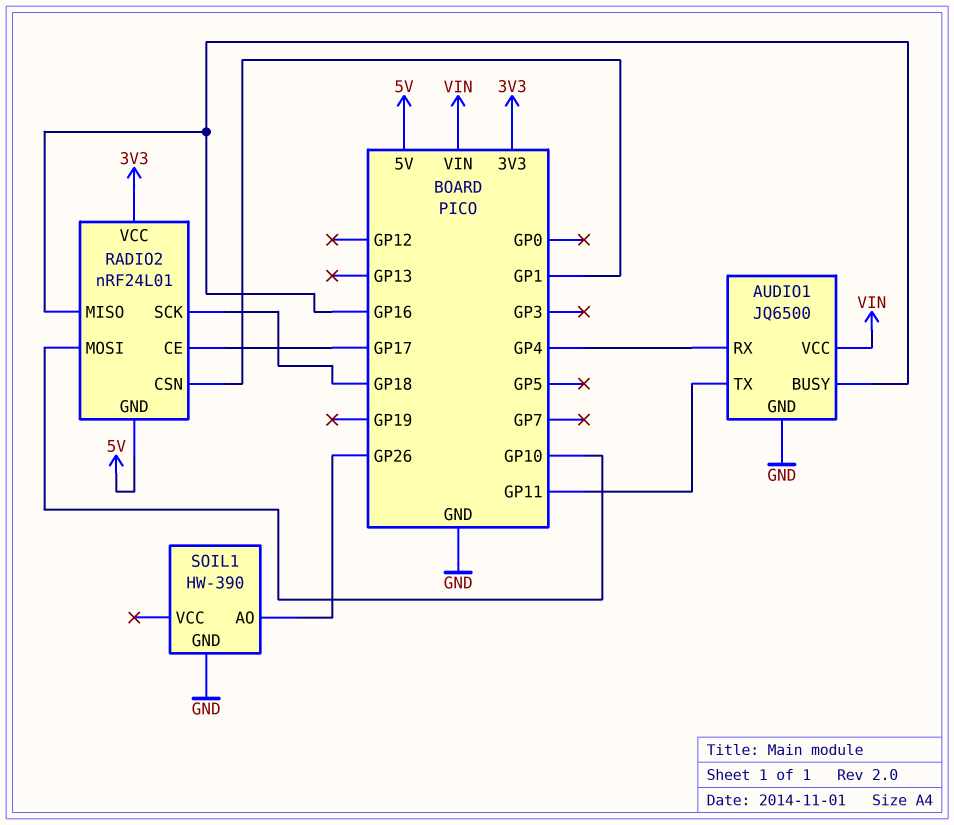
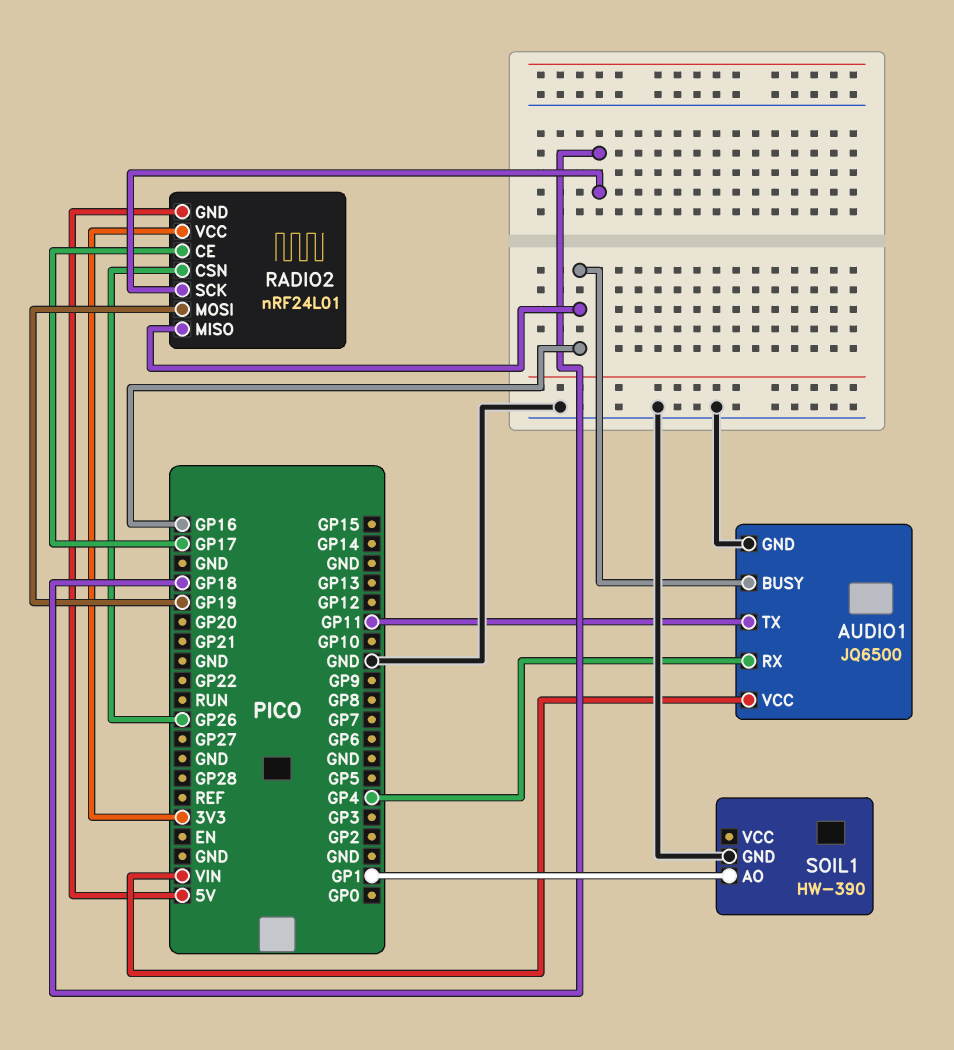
RADIO2 pin CSN: GP1 -> GP26
RADIO2 pin MOSI: GP10 -> GP19
SOIL1 pin AO: GP26 -> GP1

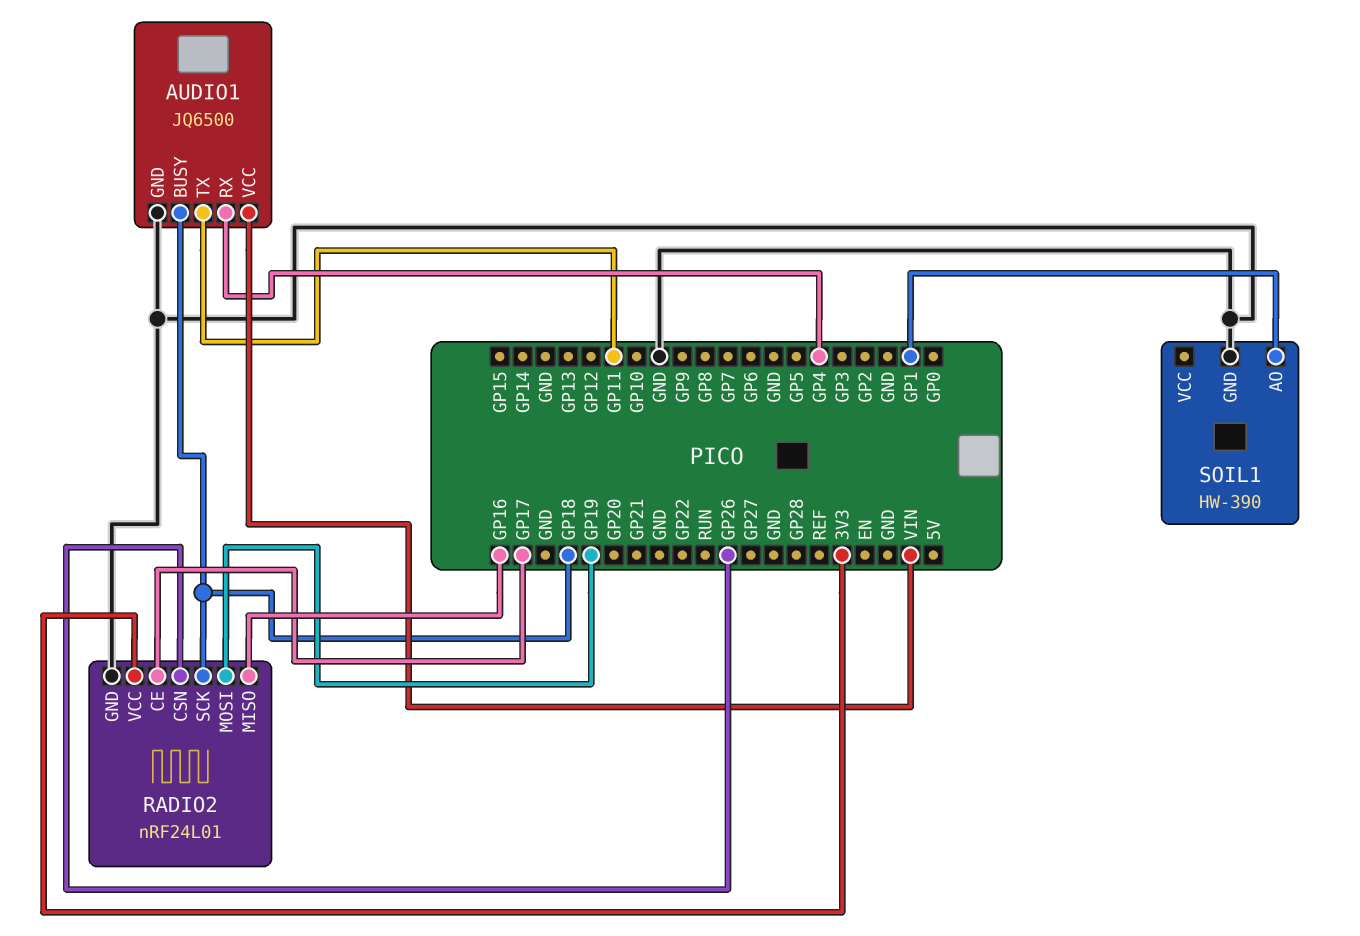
AUDIO1 pin BUSY: GP16 -> GP18
RADIO2 pin GND: 5V -> GND

